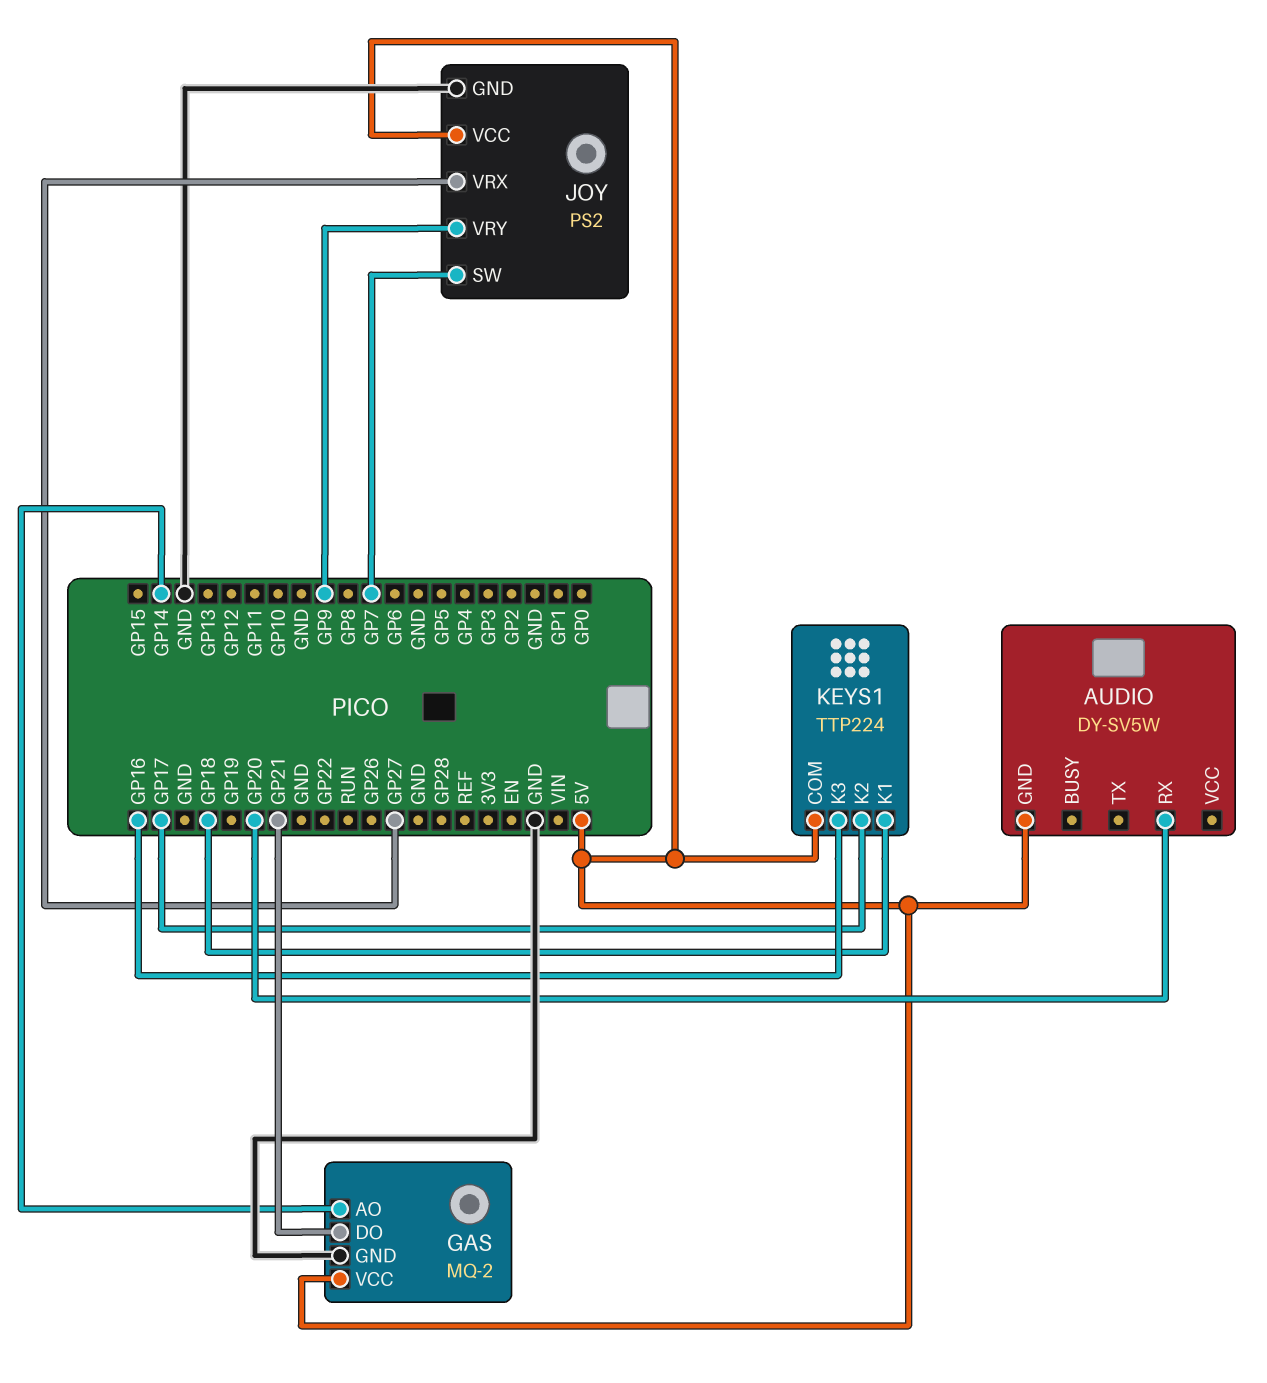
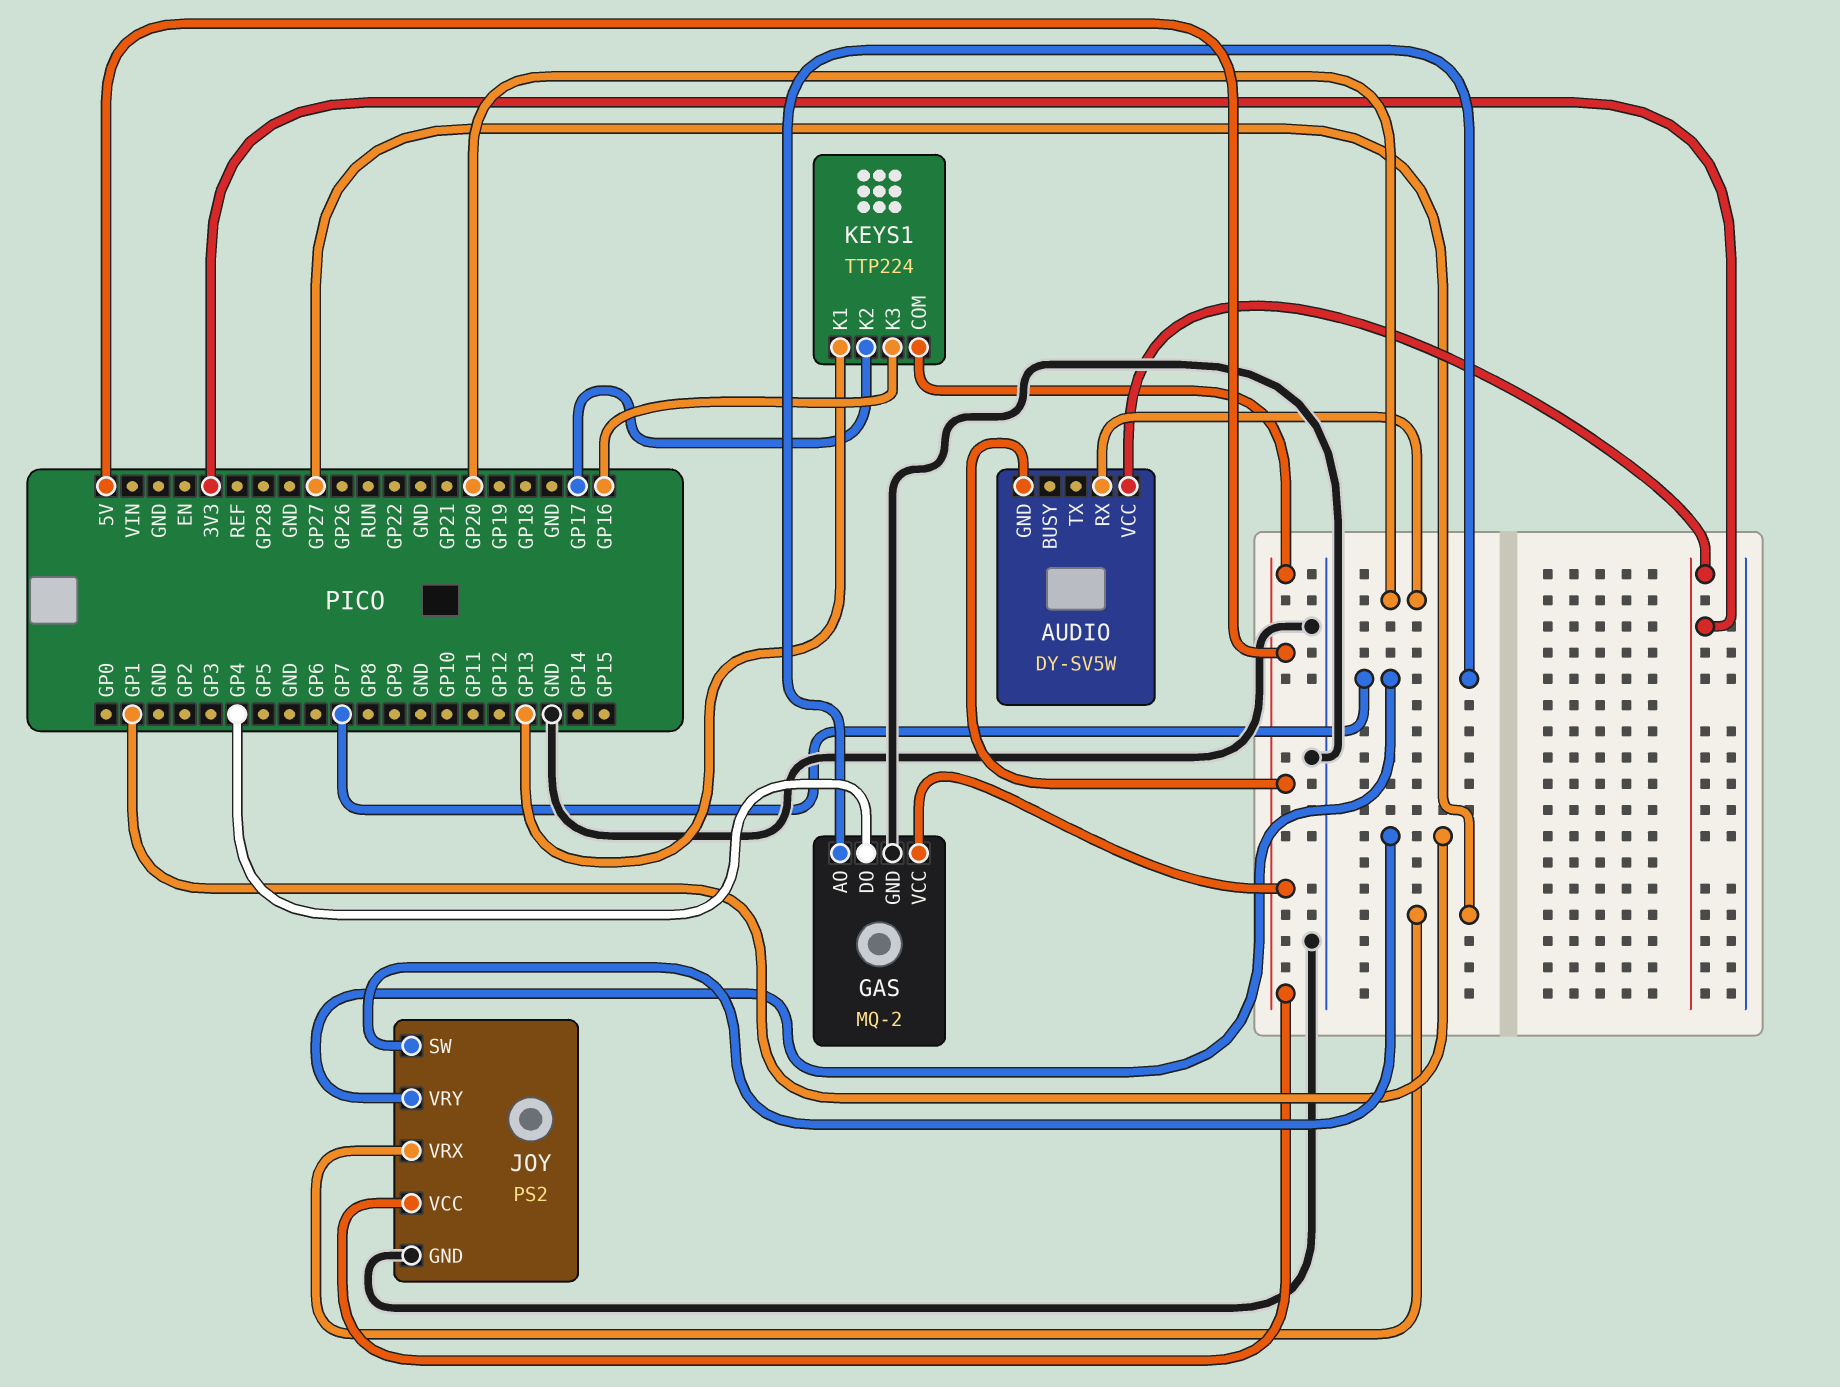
AUDIO pin VCC: none -> 3V3
GAS pin AO: GP14 -> GP7
GAS pin DO: GP21 -> GP4
JOY pin SW: GP7 -> GP1
JOY pin VRY: GP9 -> GP7
KEYS1 pin K1: GP18 -> GP13

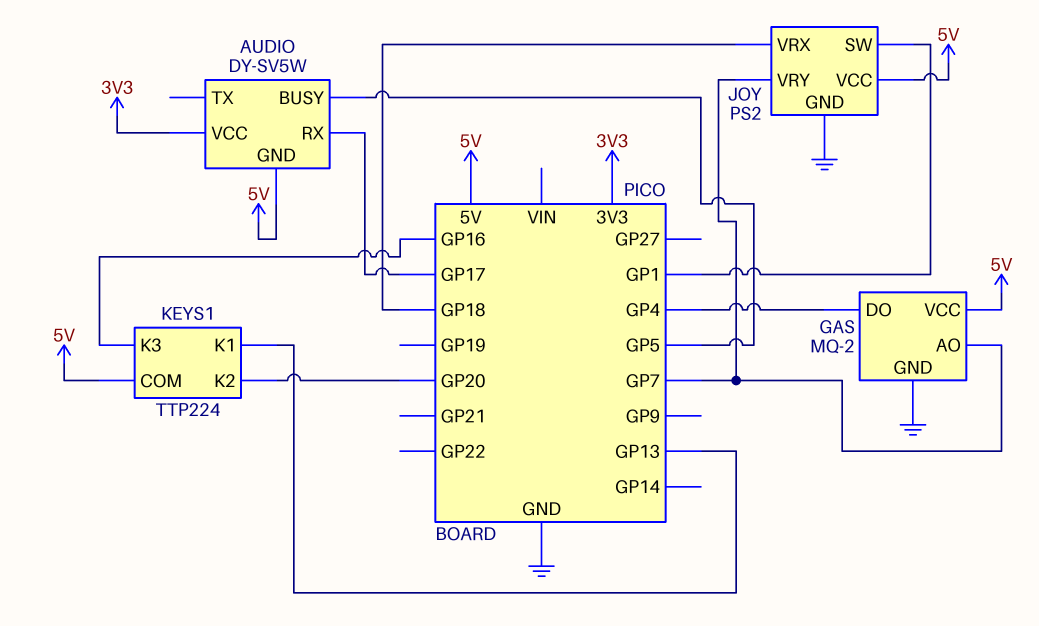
AUDIO pin BUSY: none -> GP5
AUDIO pin RX: GP20 -> GP17
JOY pin VRX: GP27 -> GP18
KEYS1 pin K2: GP17 -> GP20

